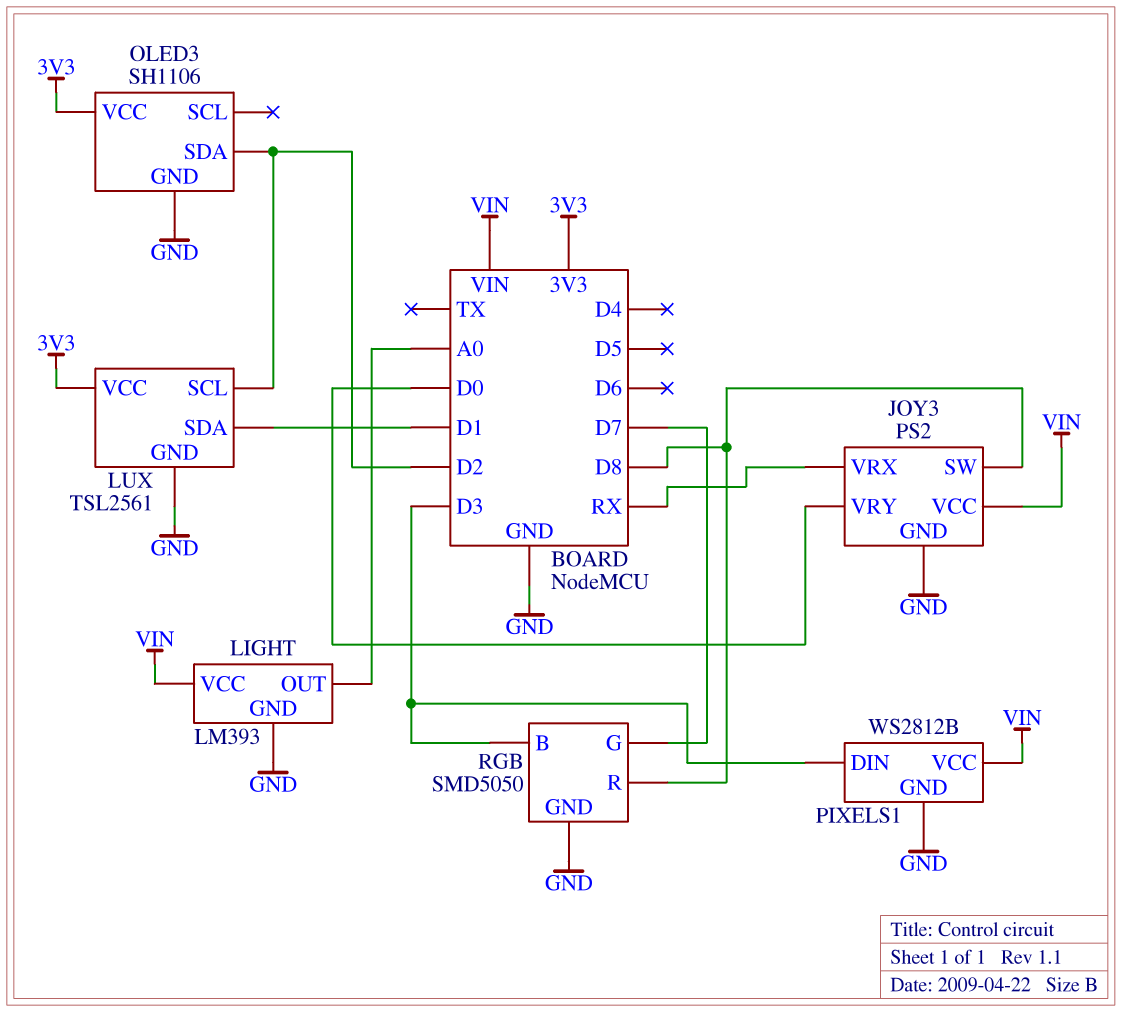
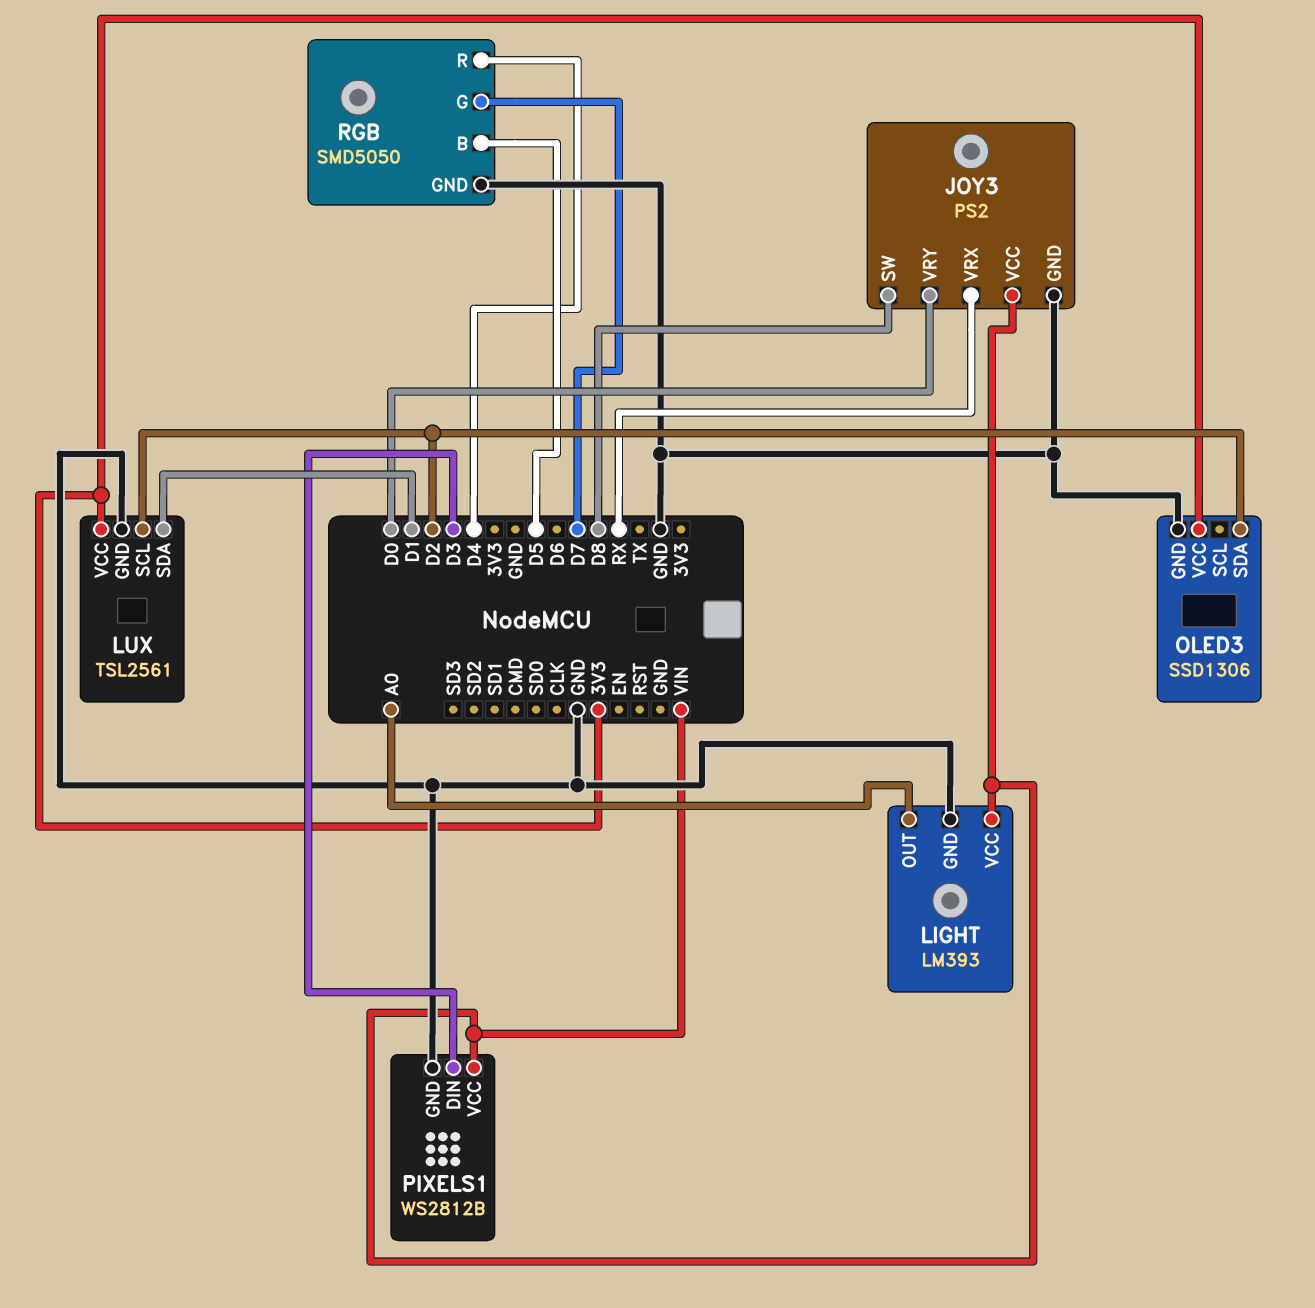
OLED3: SH1106 -> SSD1306
RGB pin B: D3 -> D5
RGB pin R: D8 -> D4

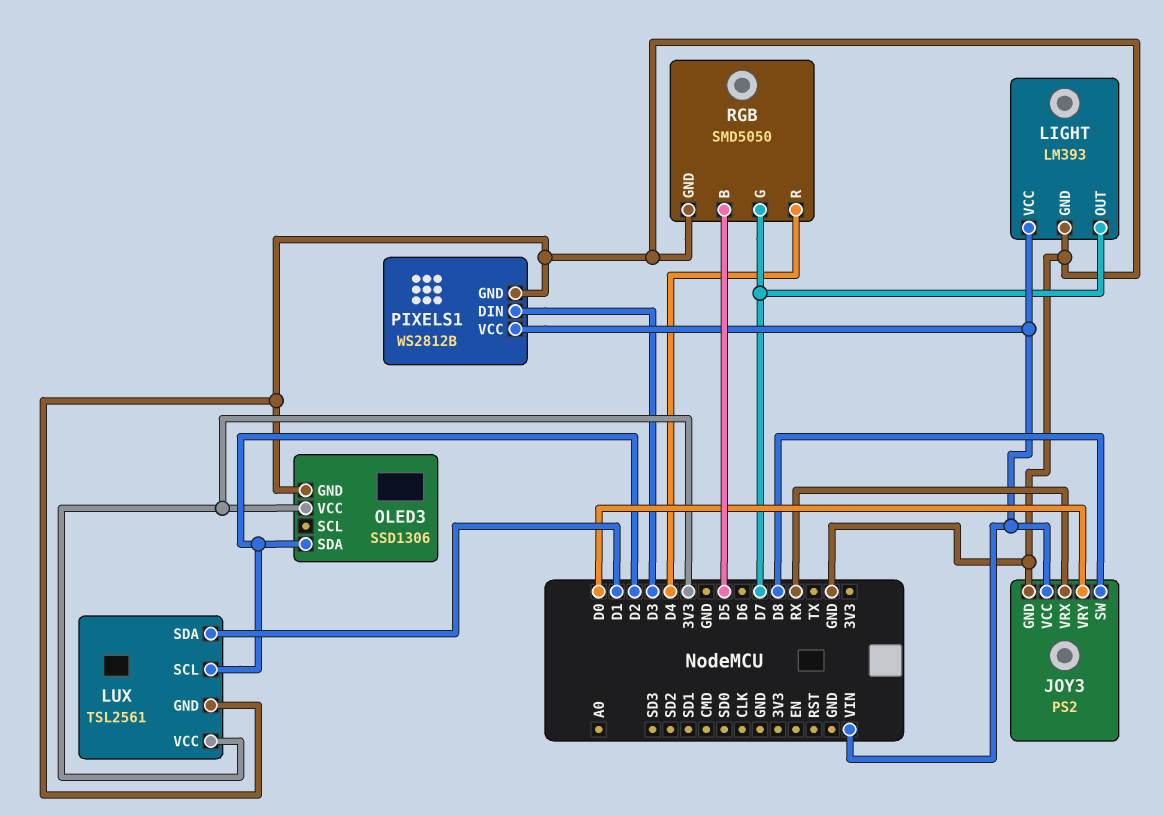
LIGHT pin OUT: A0 -> D7

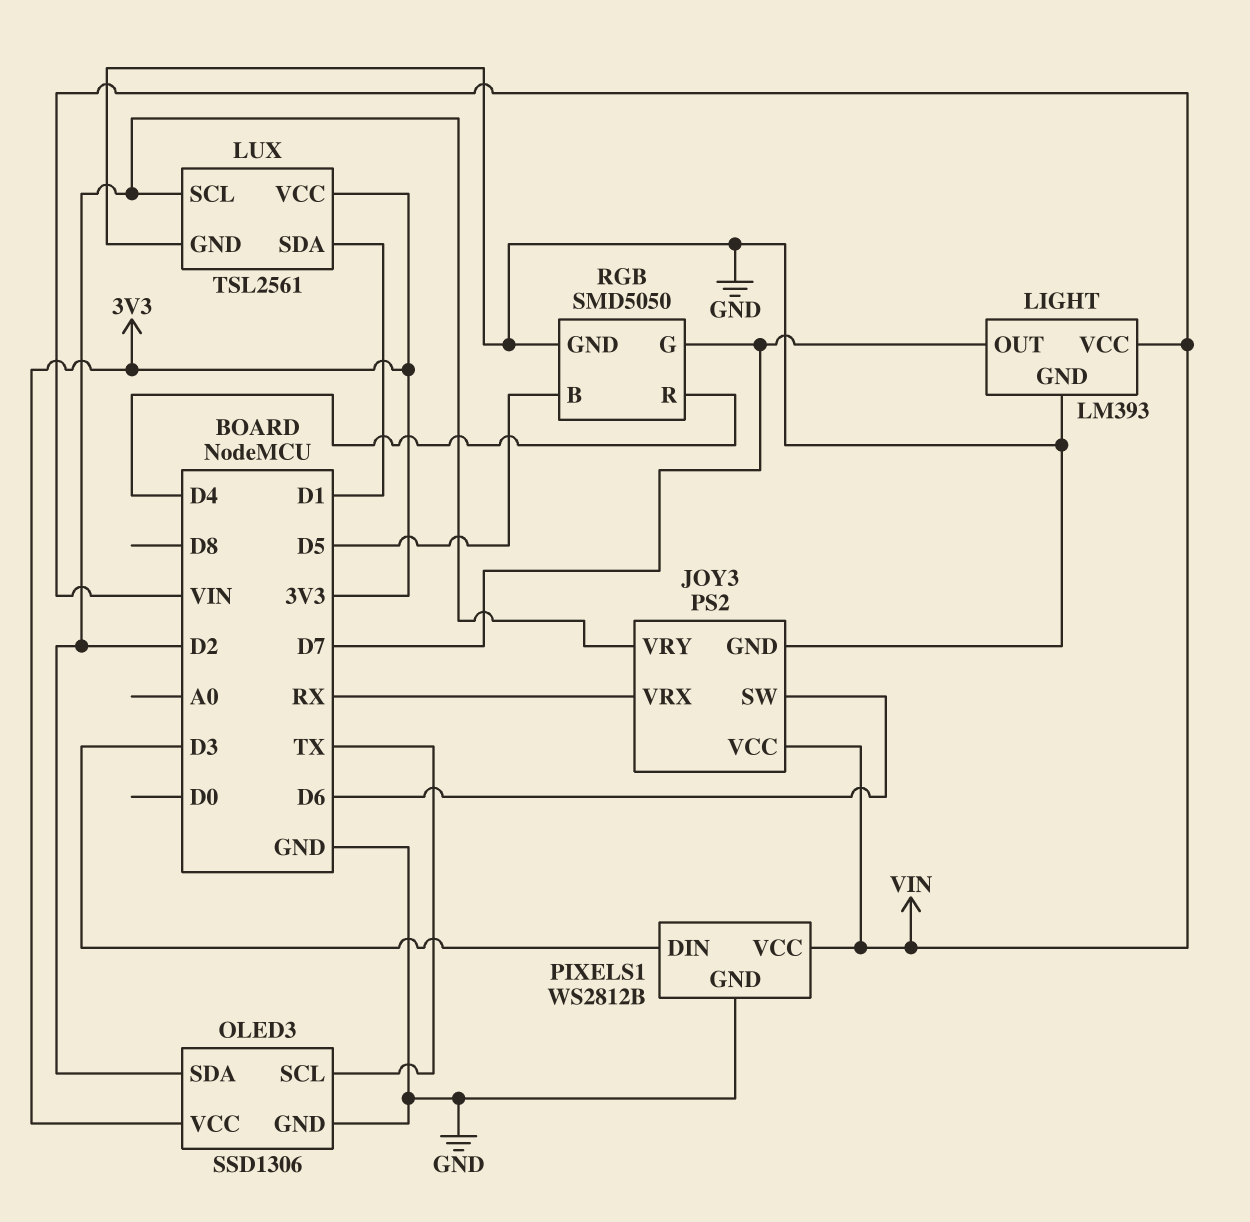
JOY3 pin SW: D8 -> D6
JOY3 pin VRY: D0 -> D2
OLED3 pin SCL: none -> TX

